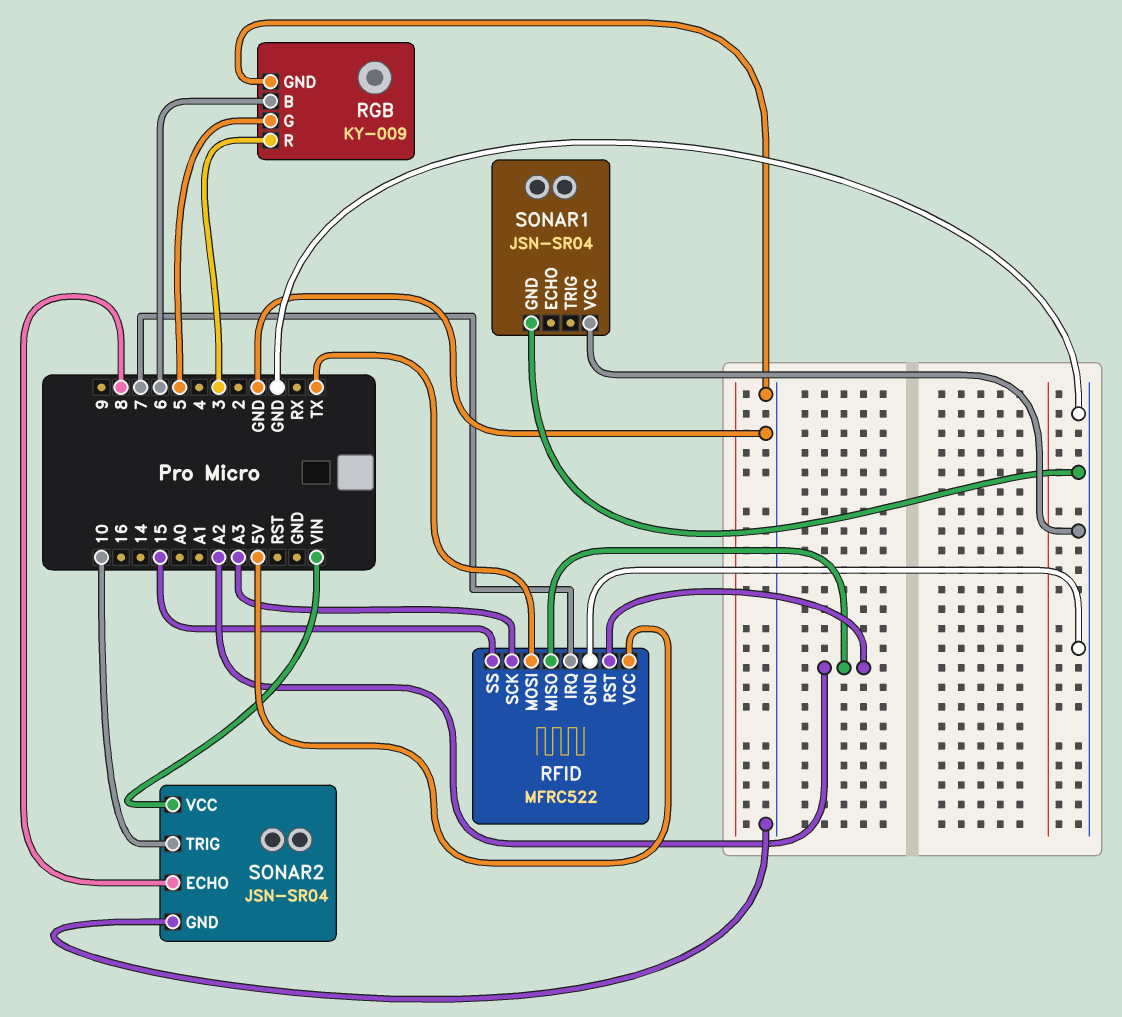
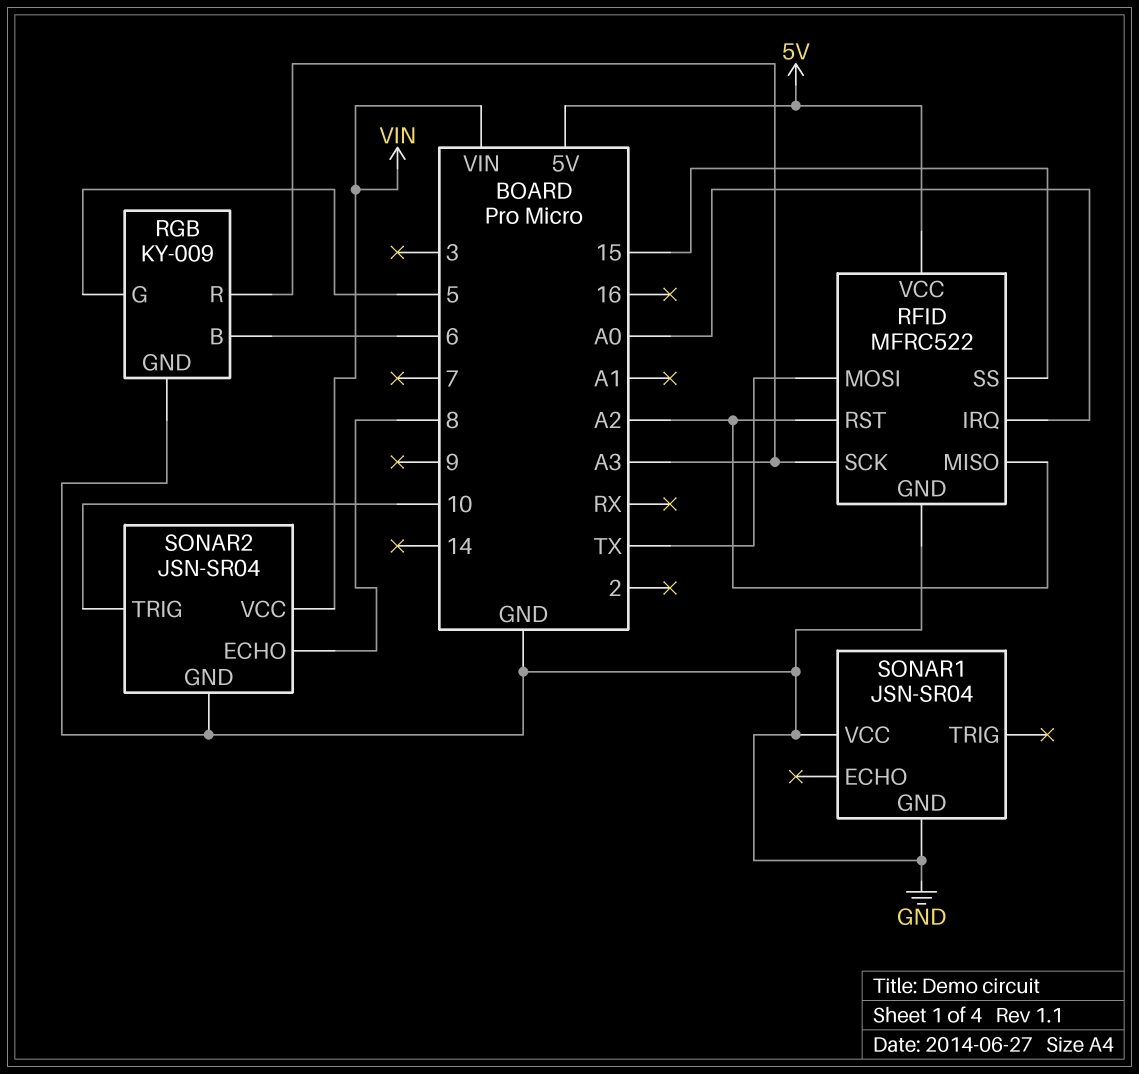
RFID pin IRQ: 7 -> A0
RGB pin R: 3 -> A3

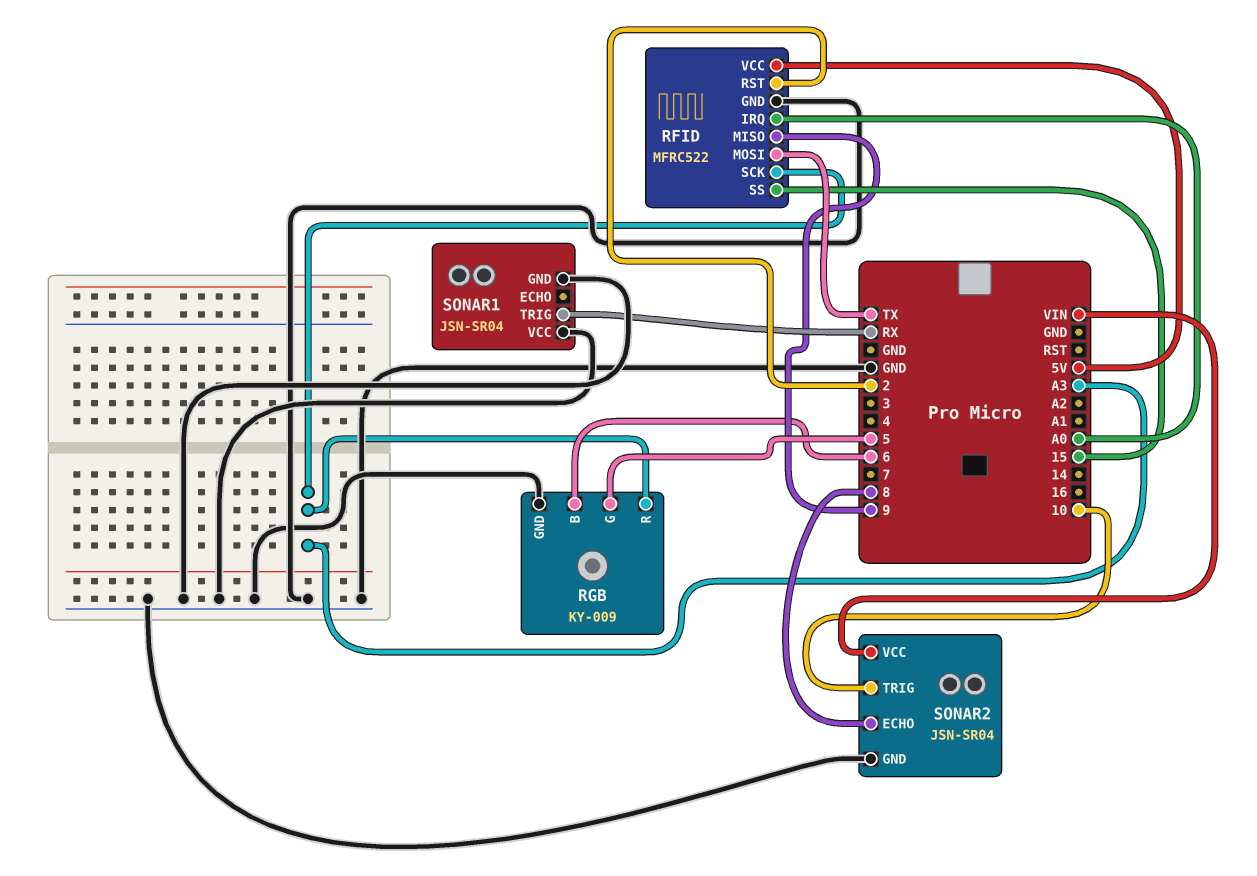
RFID pin MISO: A2 -> 9
RFID pin RST: A2 -> 2
SONAR1 pin TRIG: none -> RX

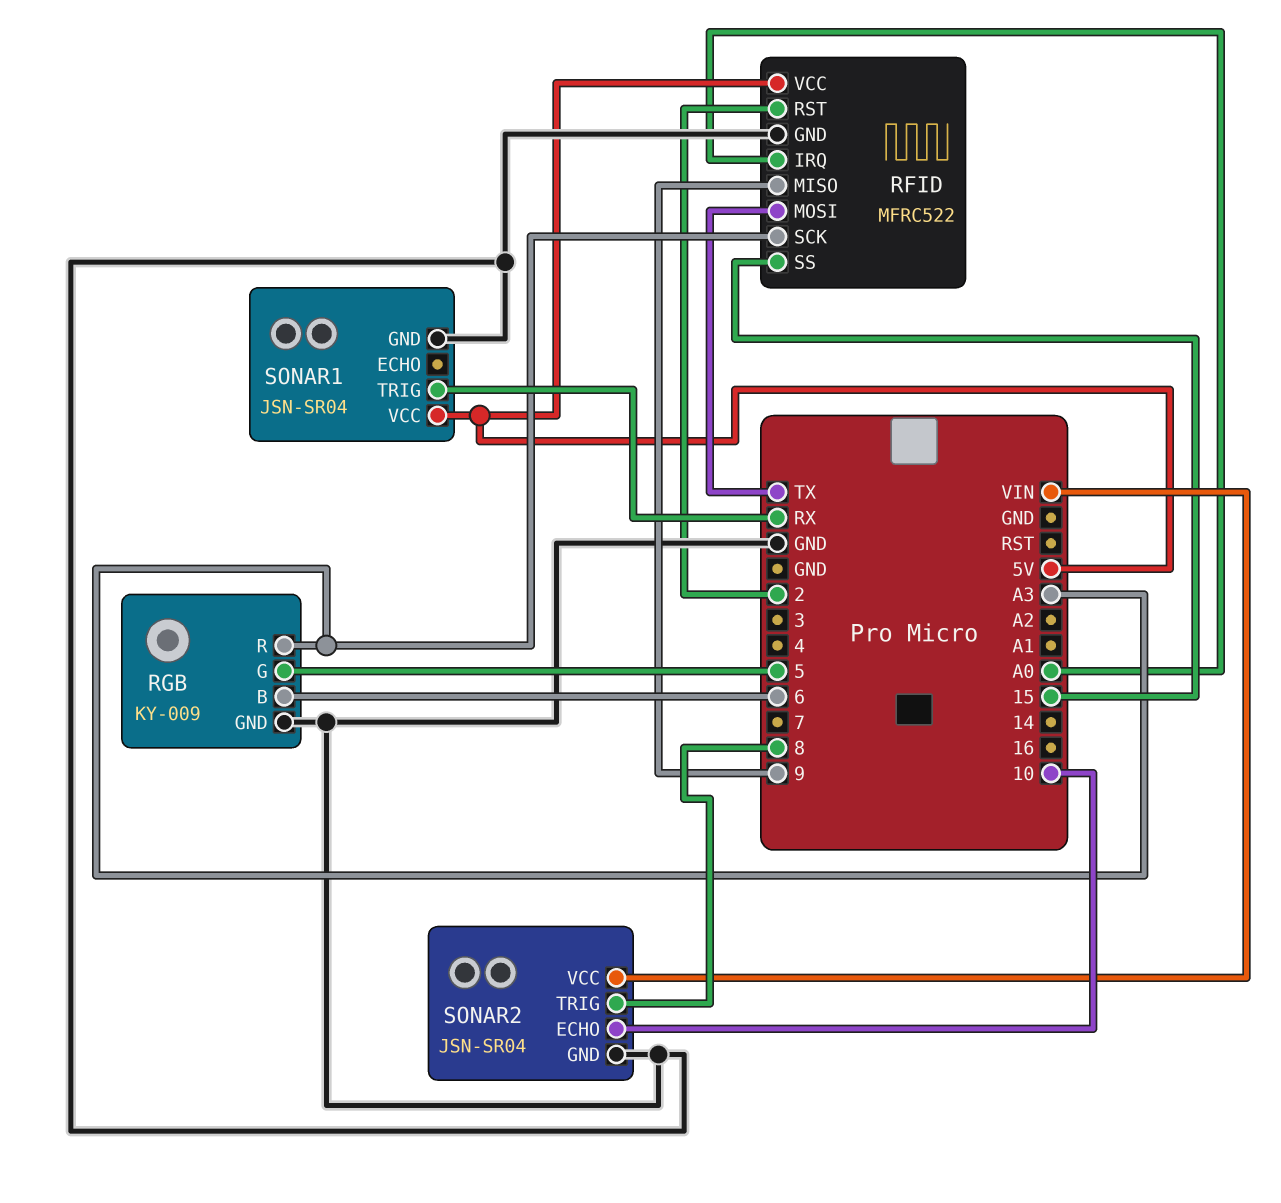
SONAR1 pin VCC: GND -> 5V
SONAR2 pin ECHO: 8 -> 10
SONAR2 pin TRIG: 10 -> 8

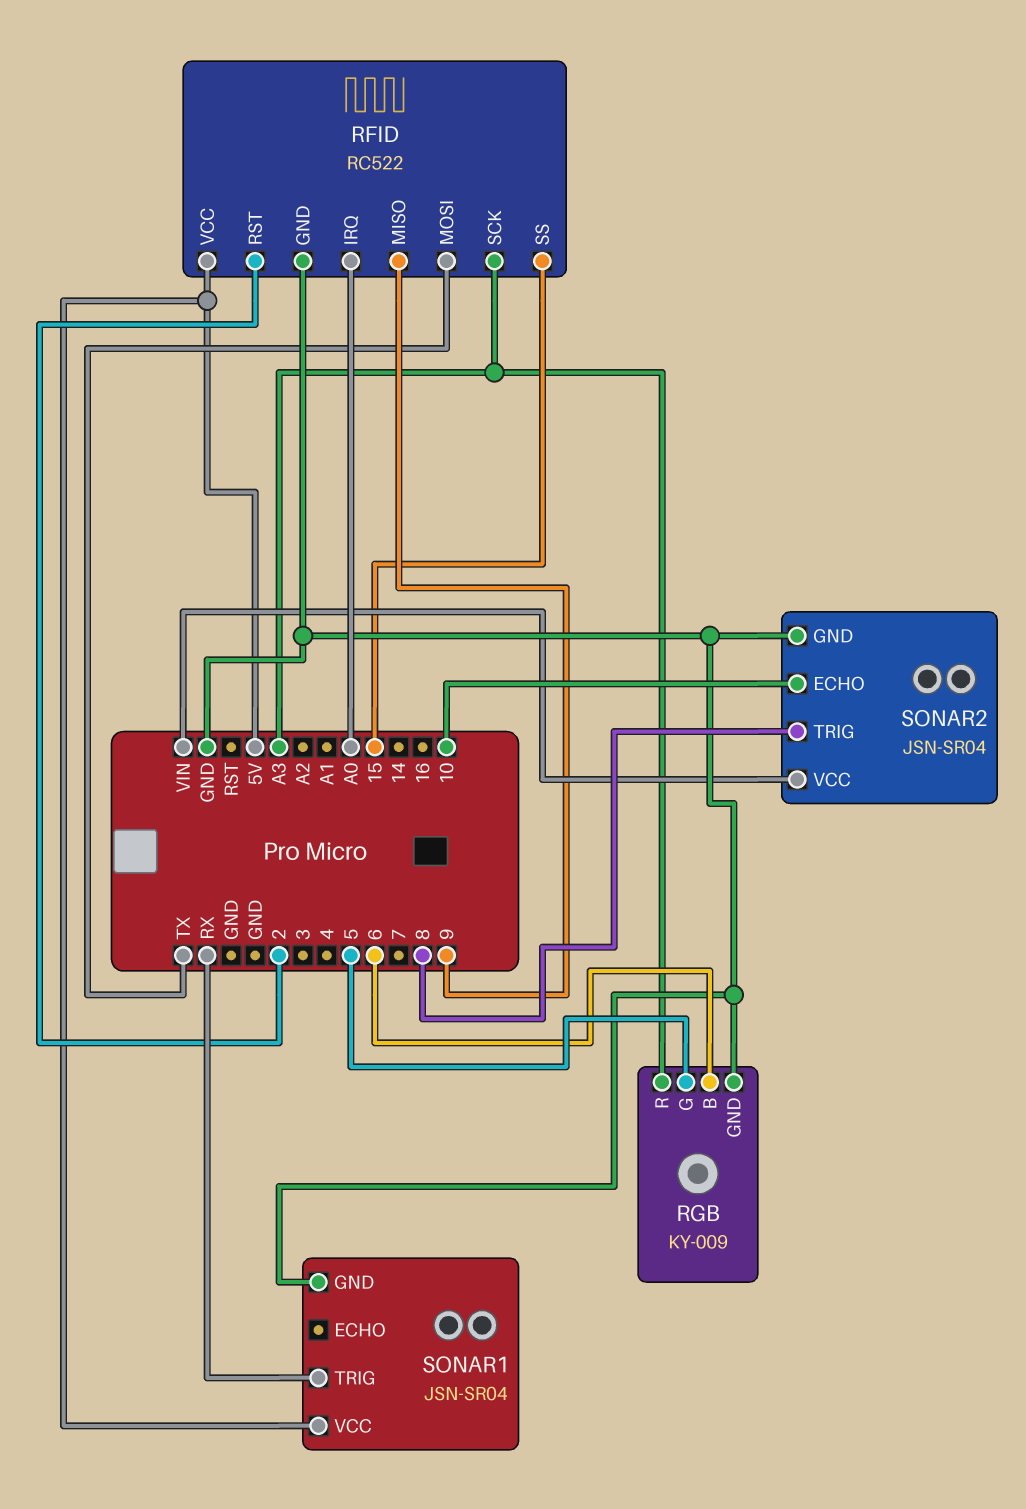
RFID: MFRC522 -> RC522

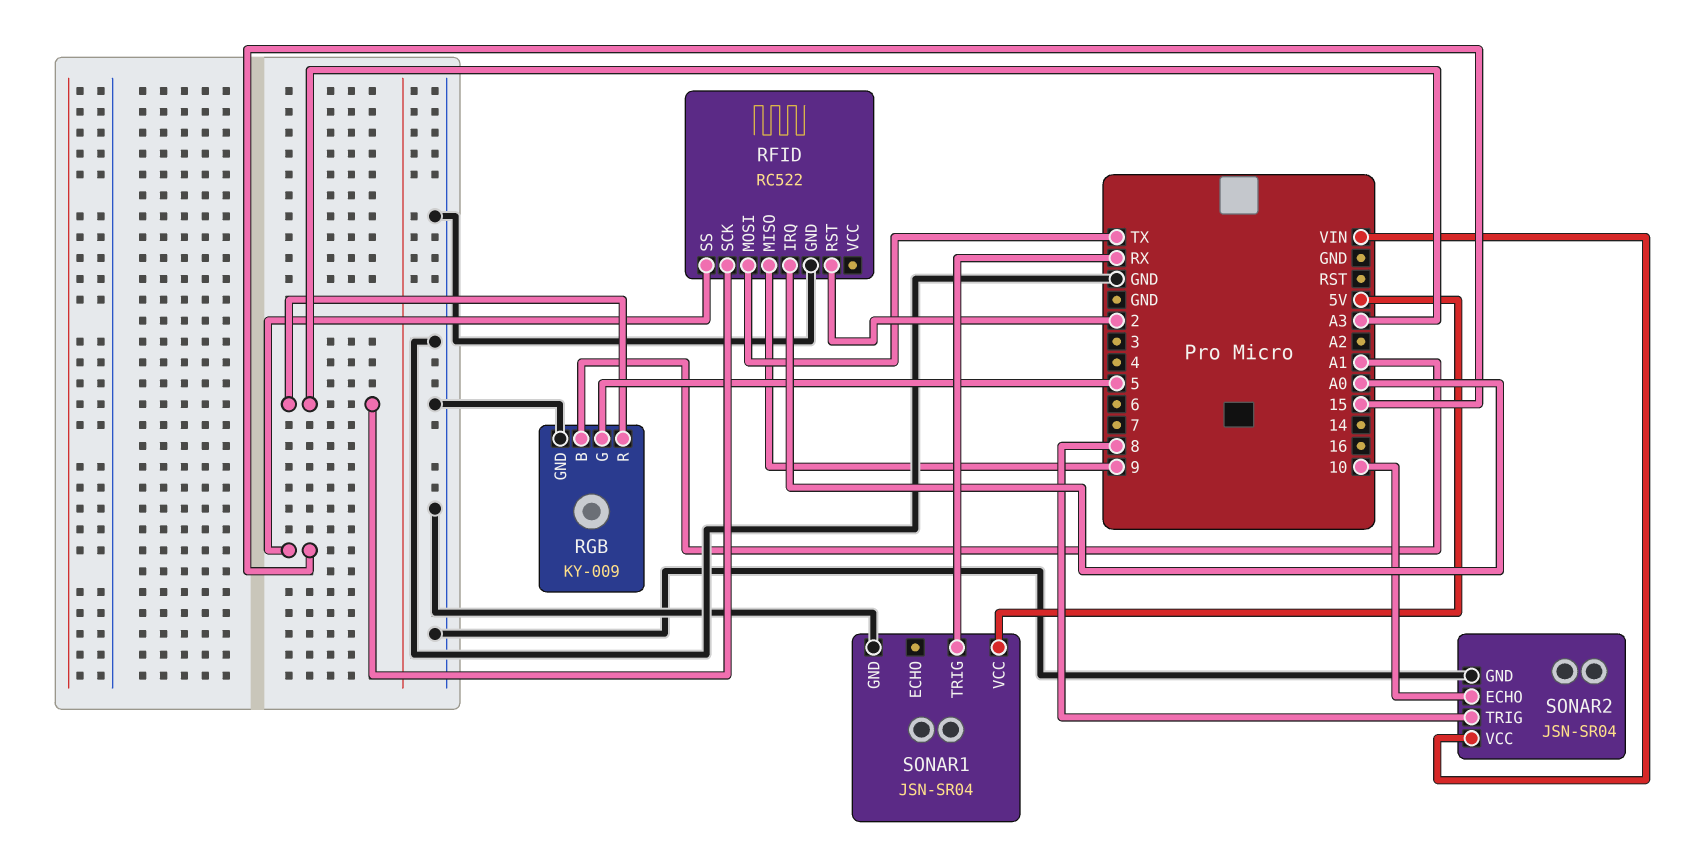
RFID pin VCC: 5V -> none
RGB pin B: 6 -> A1

